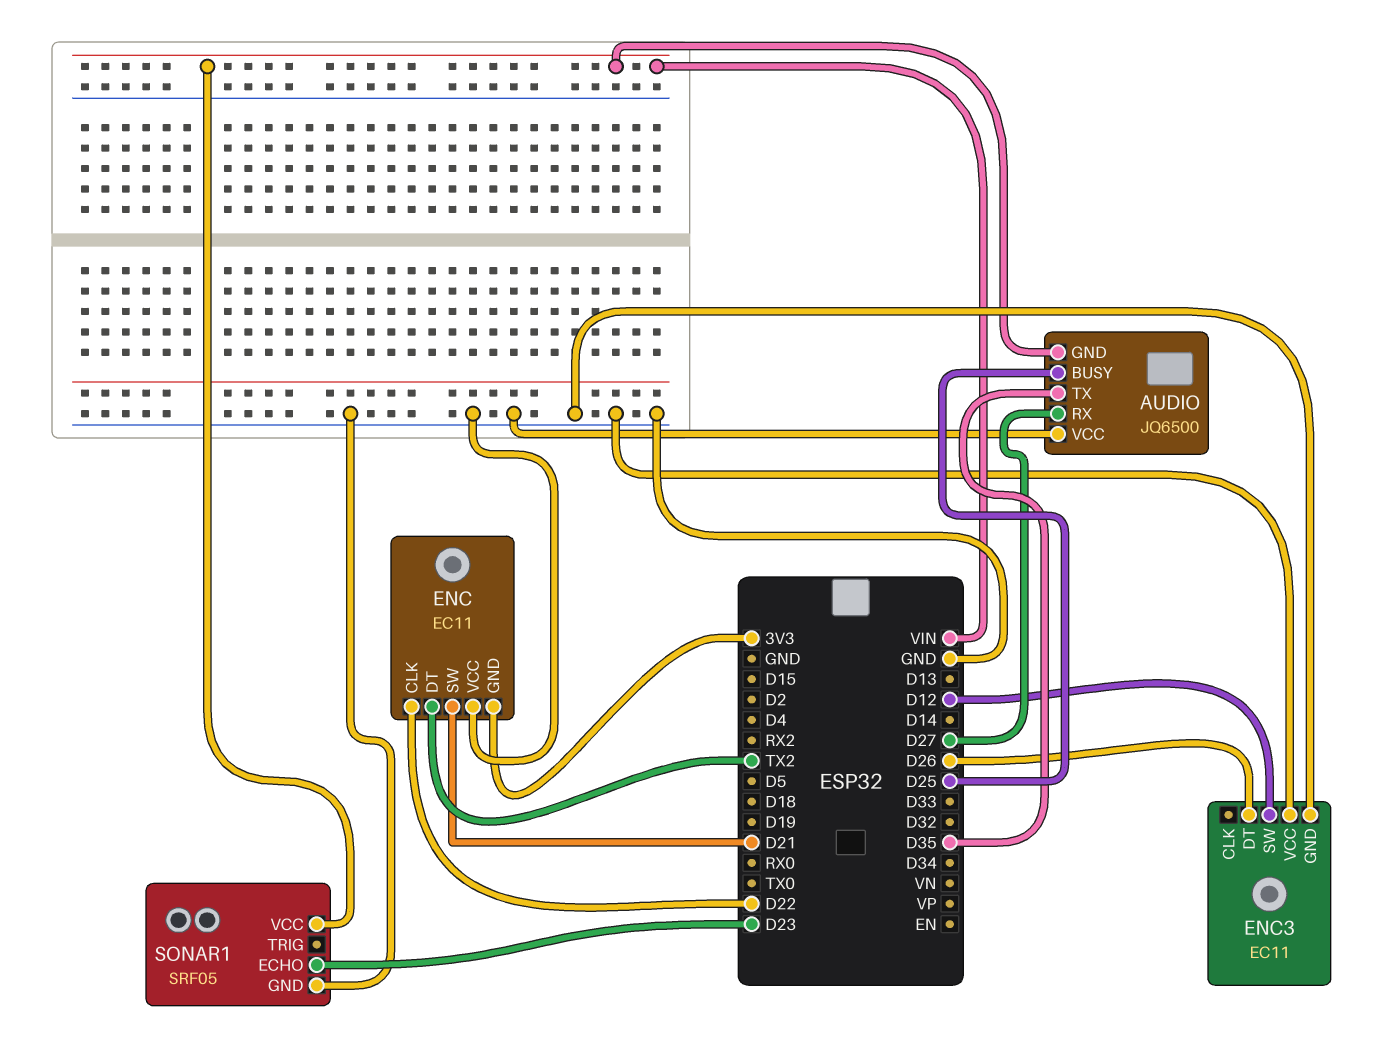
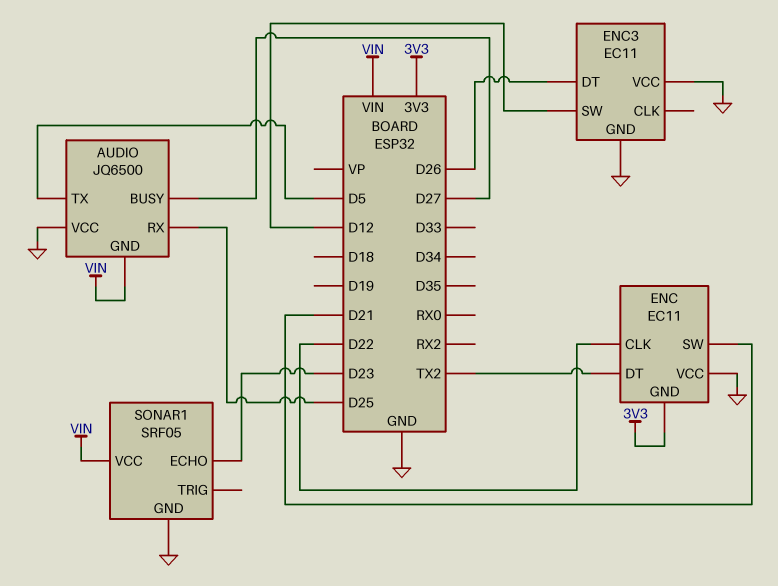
AUDIO pin BUSY: D25 -> D27
AUDIO pin RX: D27 -> D25
AUDIO pin TX: D35 -> D5

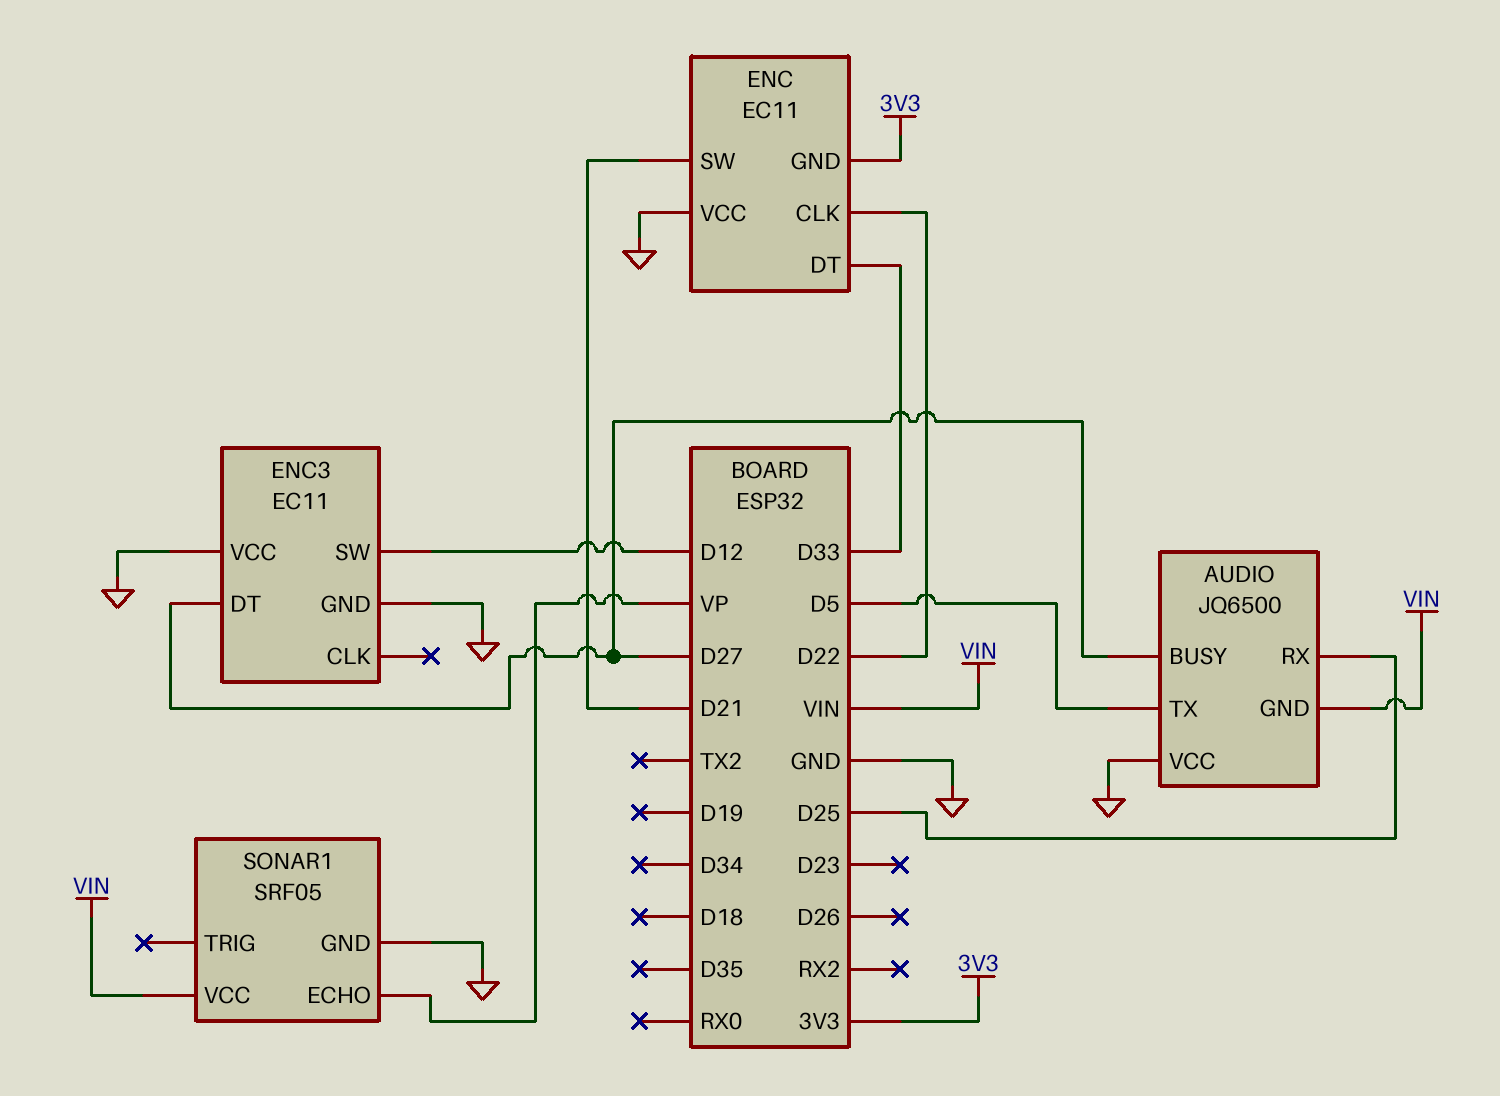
ENC pin DT: TX2 -> D33
ENC3 pin DT: D26 -> D27
SONAR1 pin ECHO: D23 -> VP

